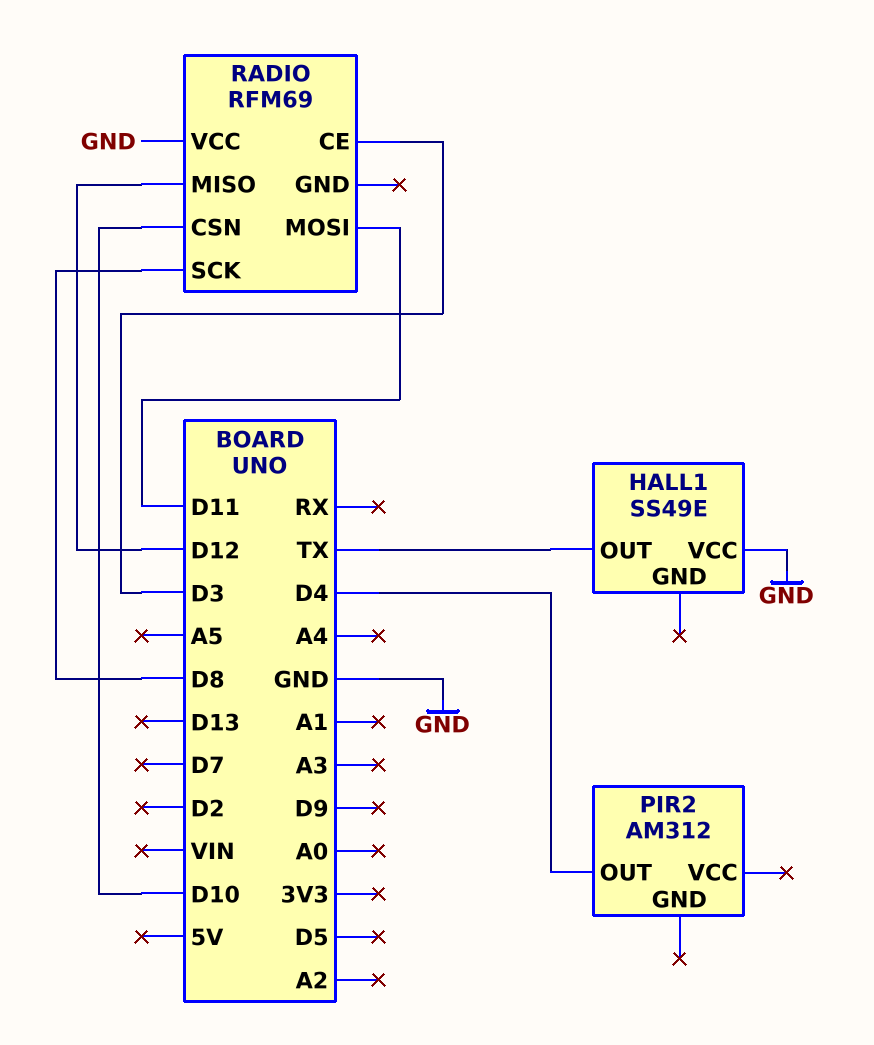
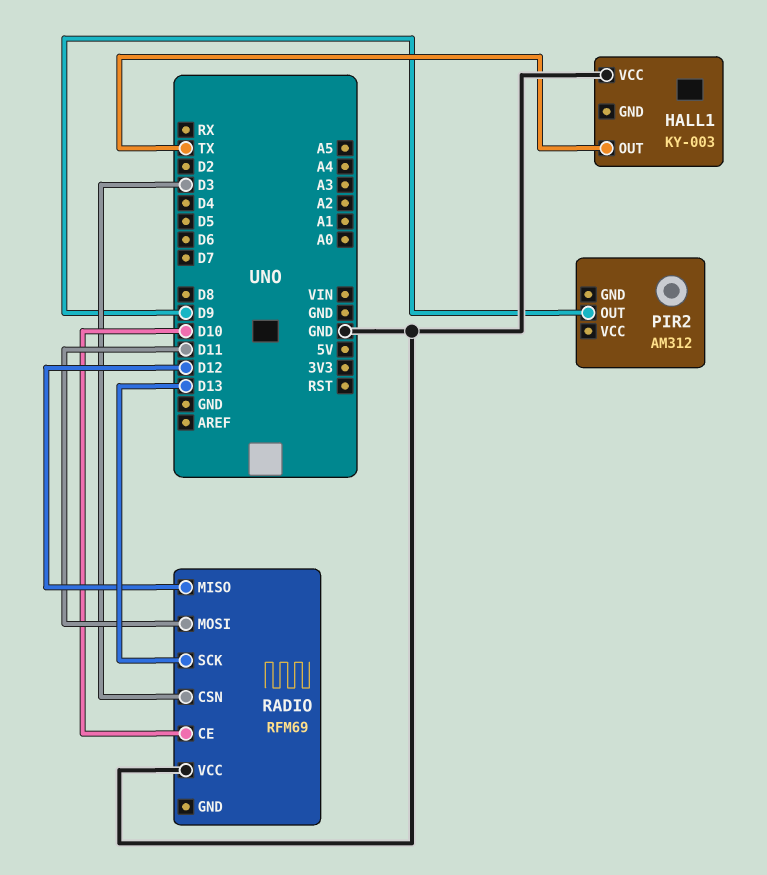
HALL1: SS49E -> KY-003
PIR2 pin OUT: D4 -> D9
RADIO pin CE: D3 -> D10
RADIO pin CSN: D10 -> D3
RADIO pin SCK: D8 -> D13

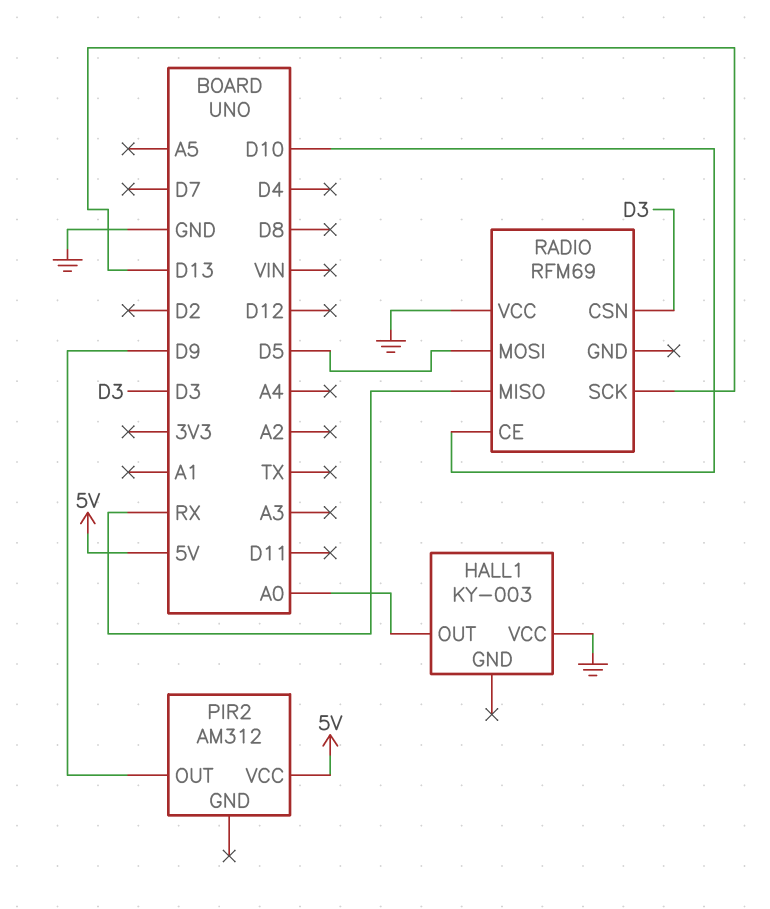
HALL1 pin OUT: TX -> A0
PIR2 pin VCC: none -> 5V
RADIO pin MISO: D12 -> RX
RADIO pin MOSI: D11 -> D5

